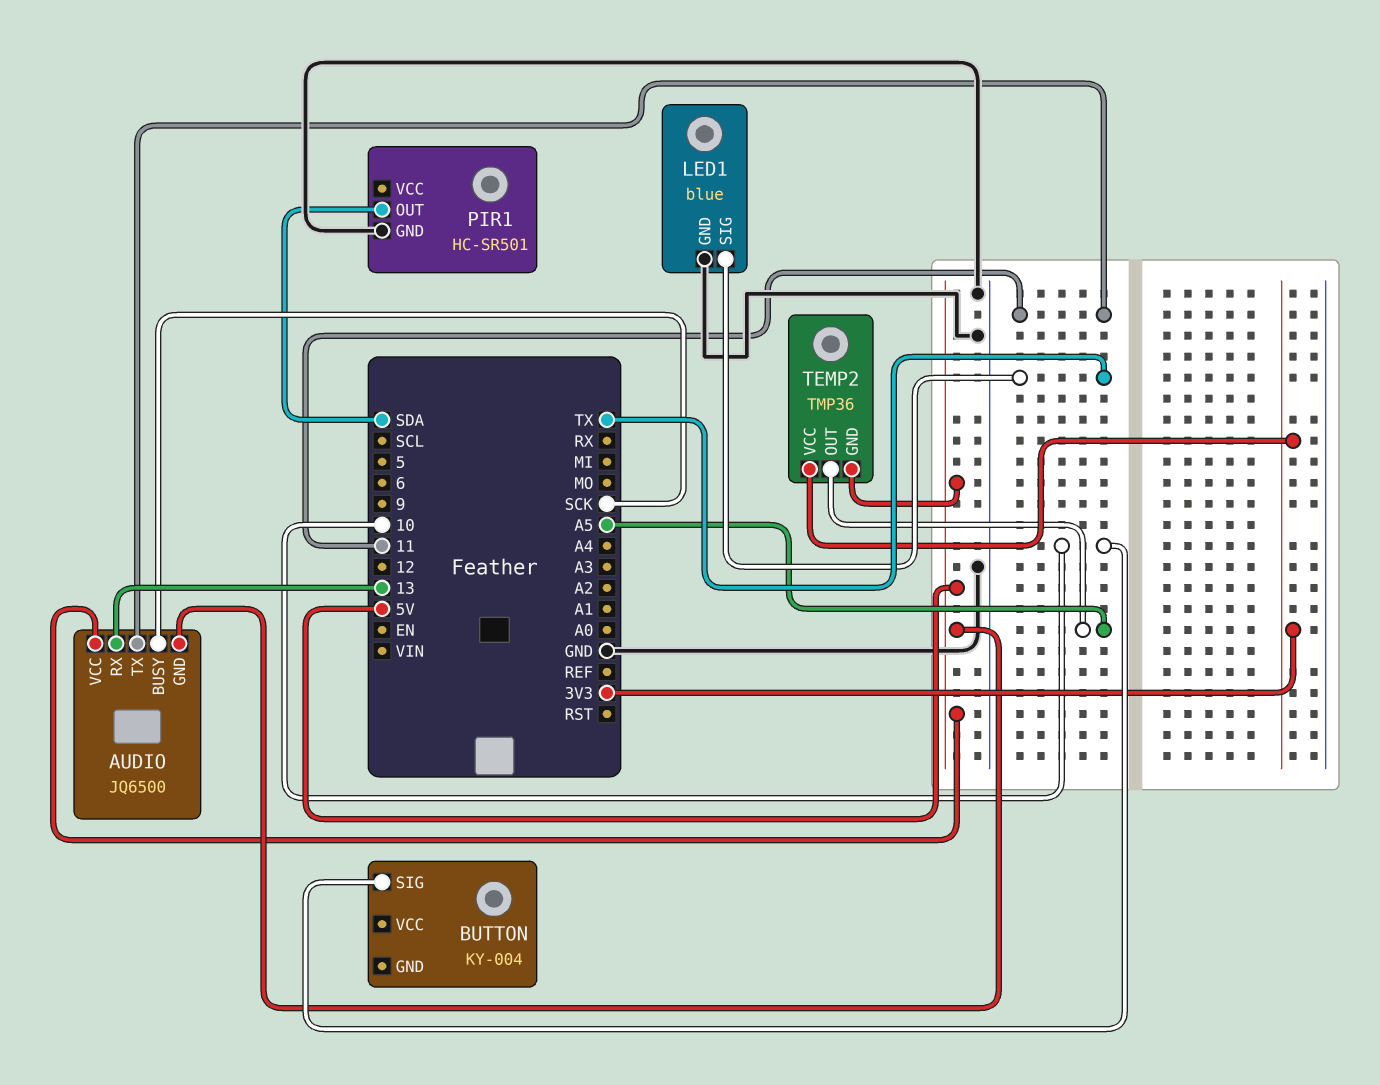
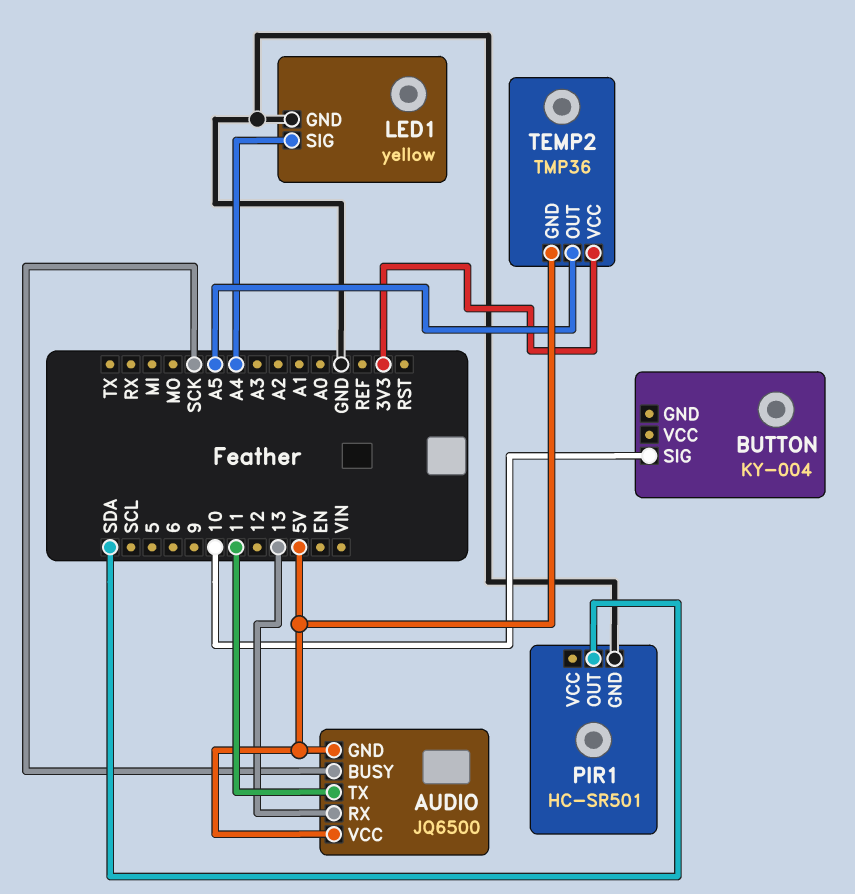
LED1: blue -> yellow
LED1 pin SIG: TX -> A4

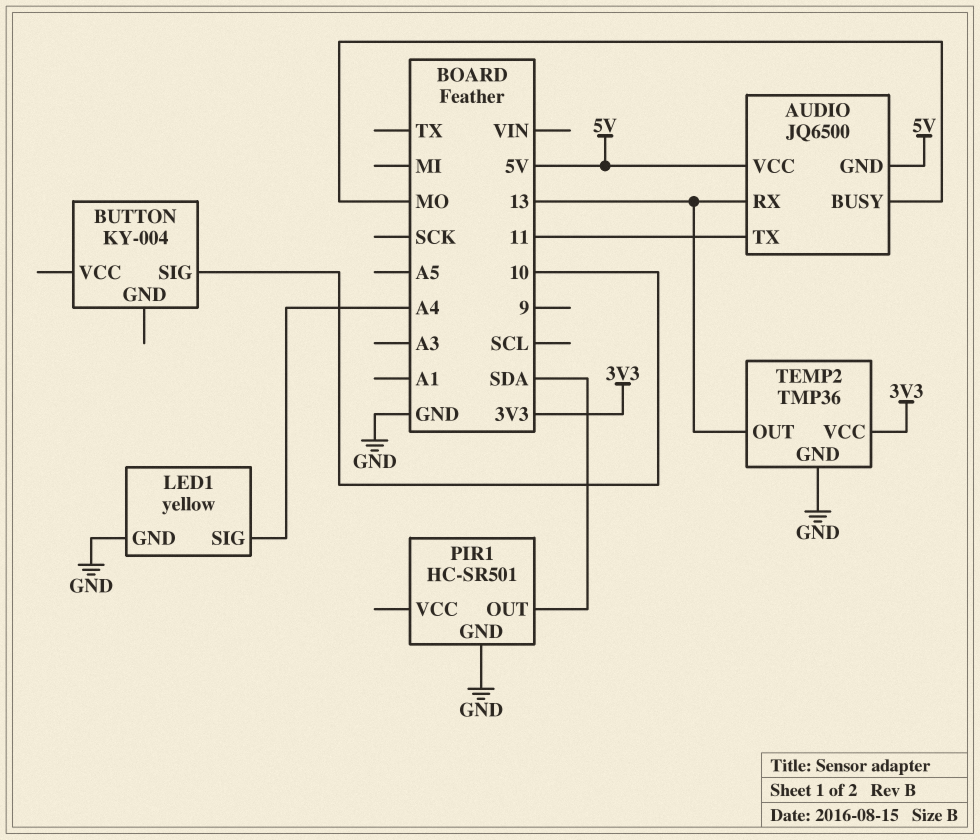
AUDIO pin BUSY: SCK -> MO
TEMP2 pin GND: 5V -> GND
TEMP2 pin OUT: A5 -> 13

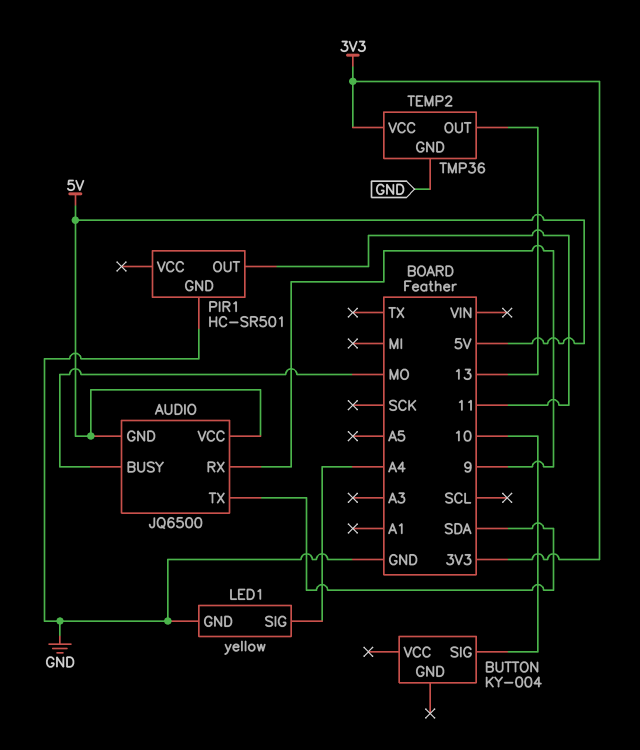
AUDIO pin RX: 13 -> 9
AUDIO pin TX: 11 -> SDA
PIR1 pin OUT: SDA -> 11

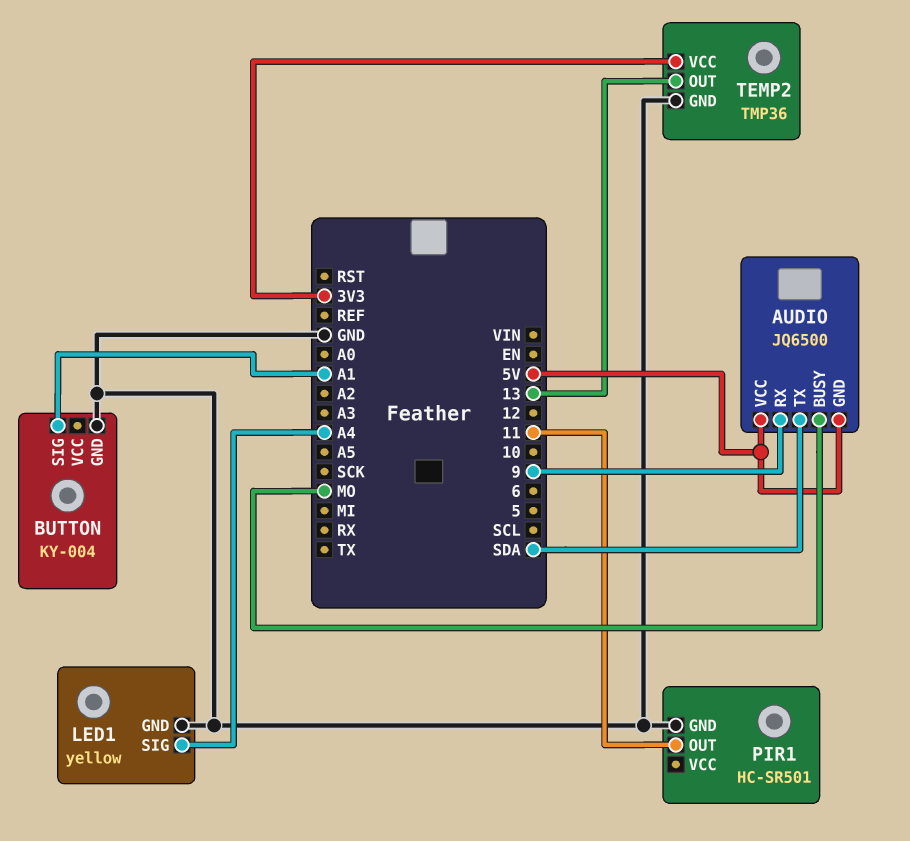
BUTTON pin GND: none -> GND
BUTTON pin SIG: 10 -> A1

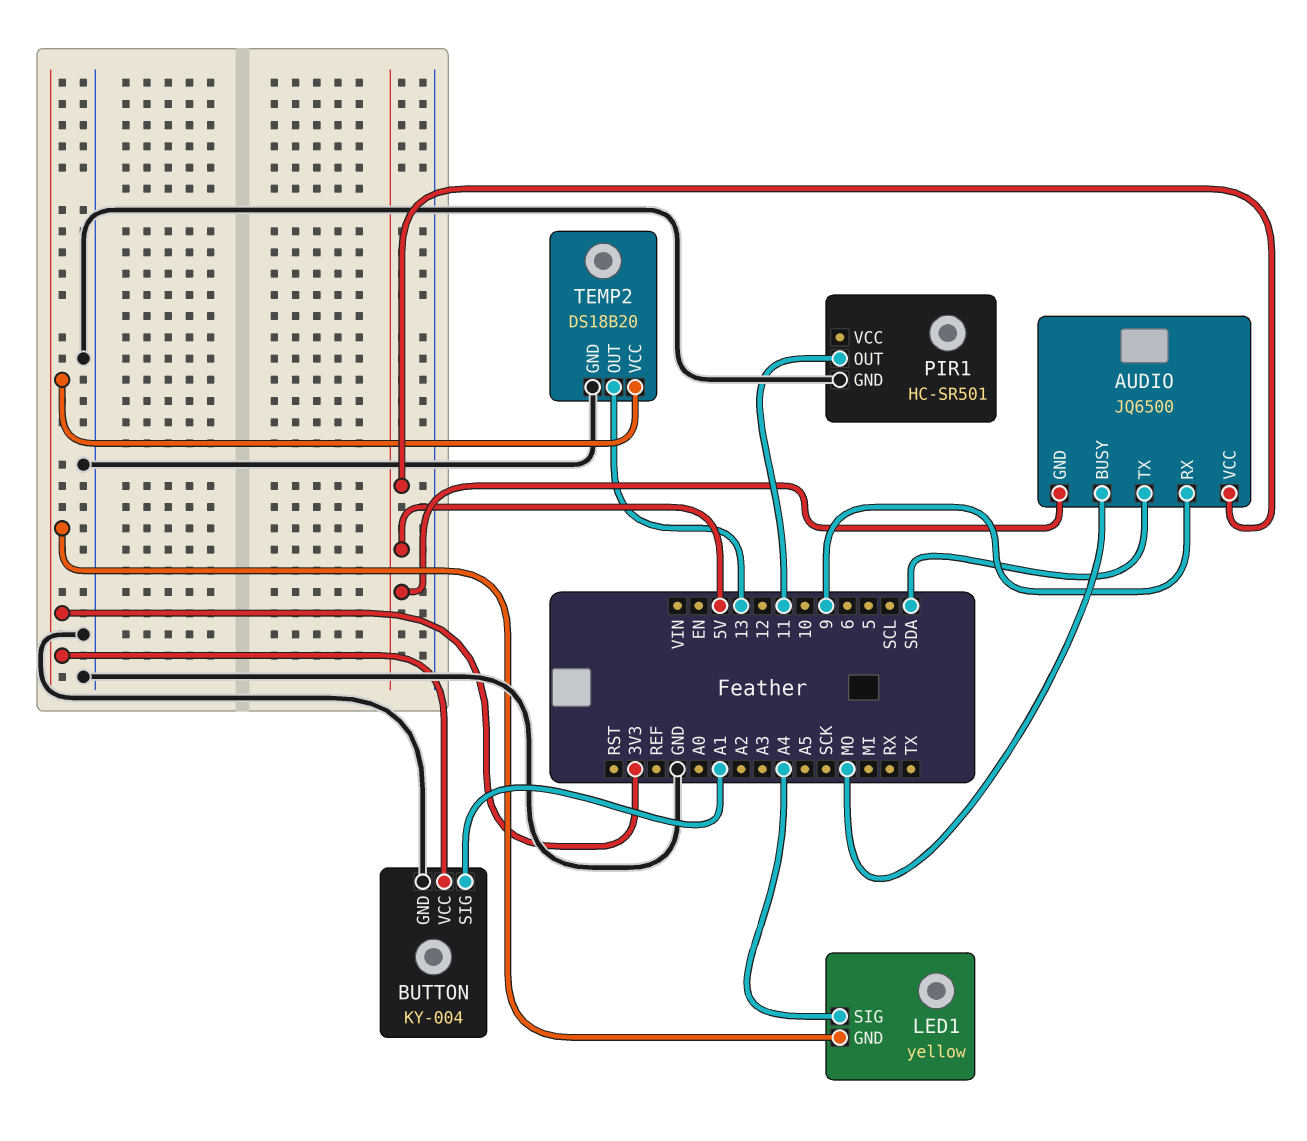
BUTTON pin VCC: none -> 3V3
LED1 pin GND: GND -> 3V3
TEMP2: TMP36 -> DS18B20

